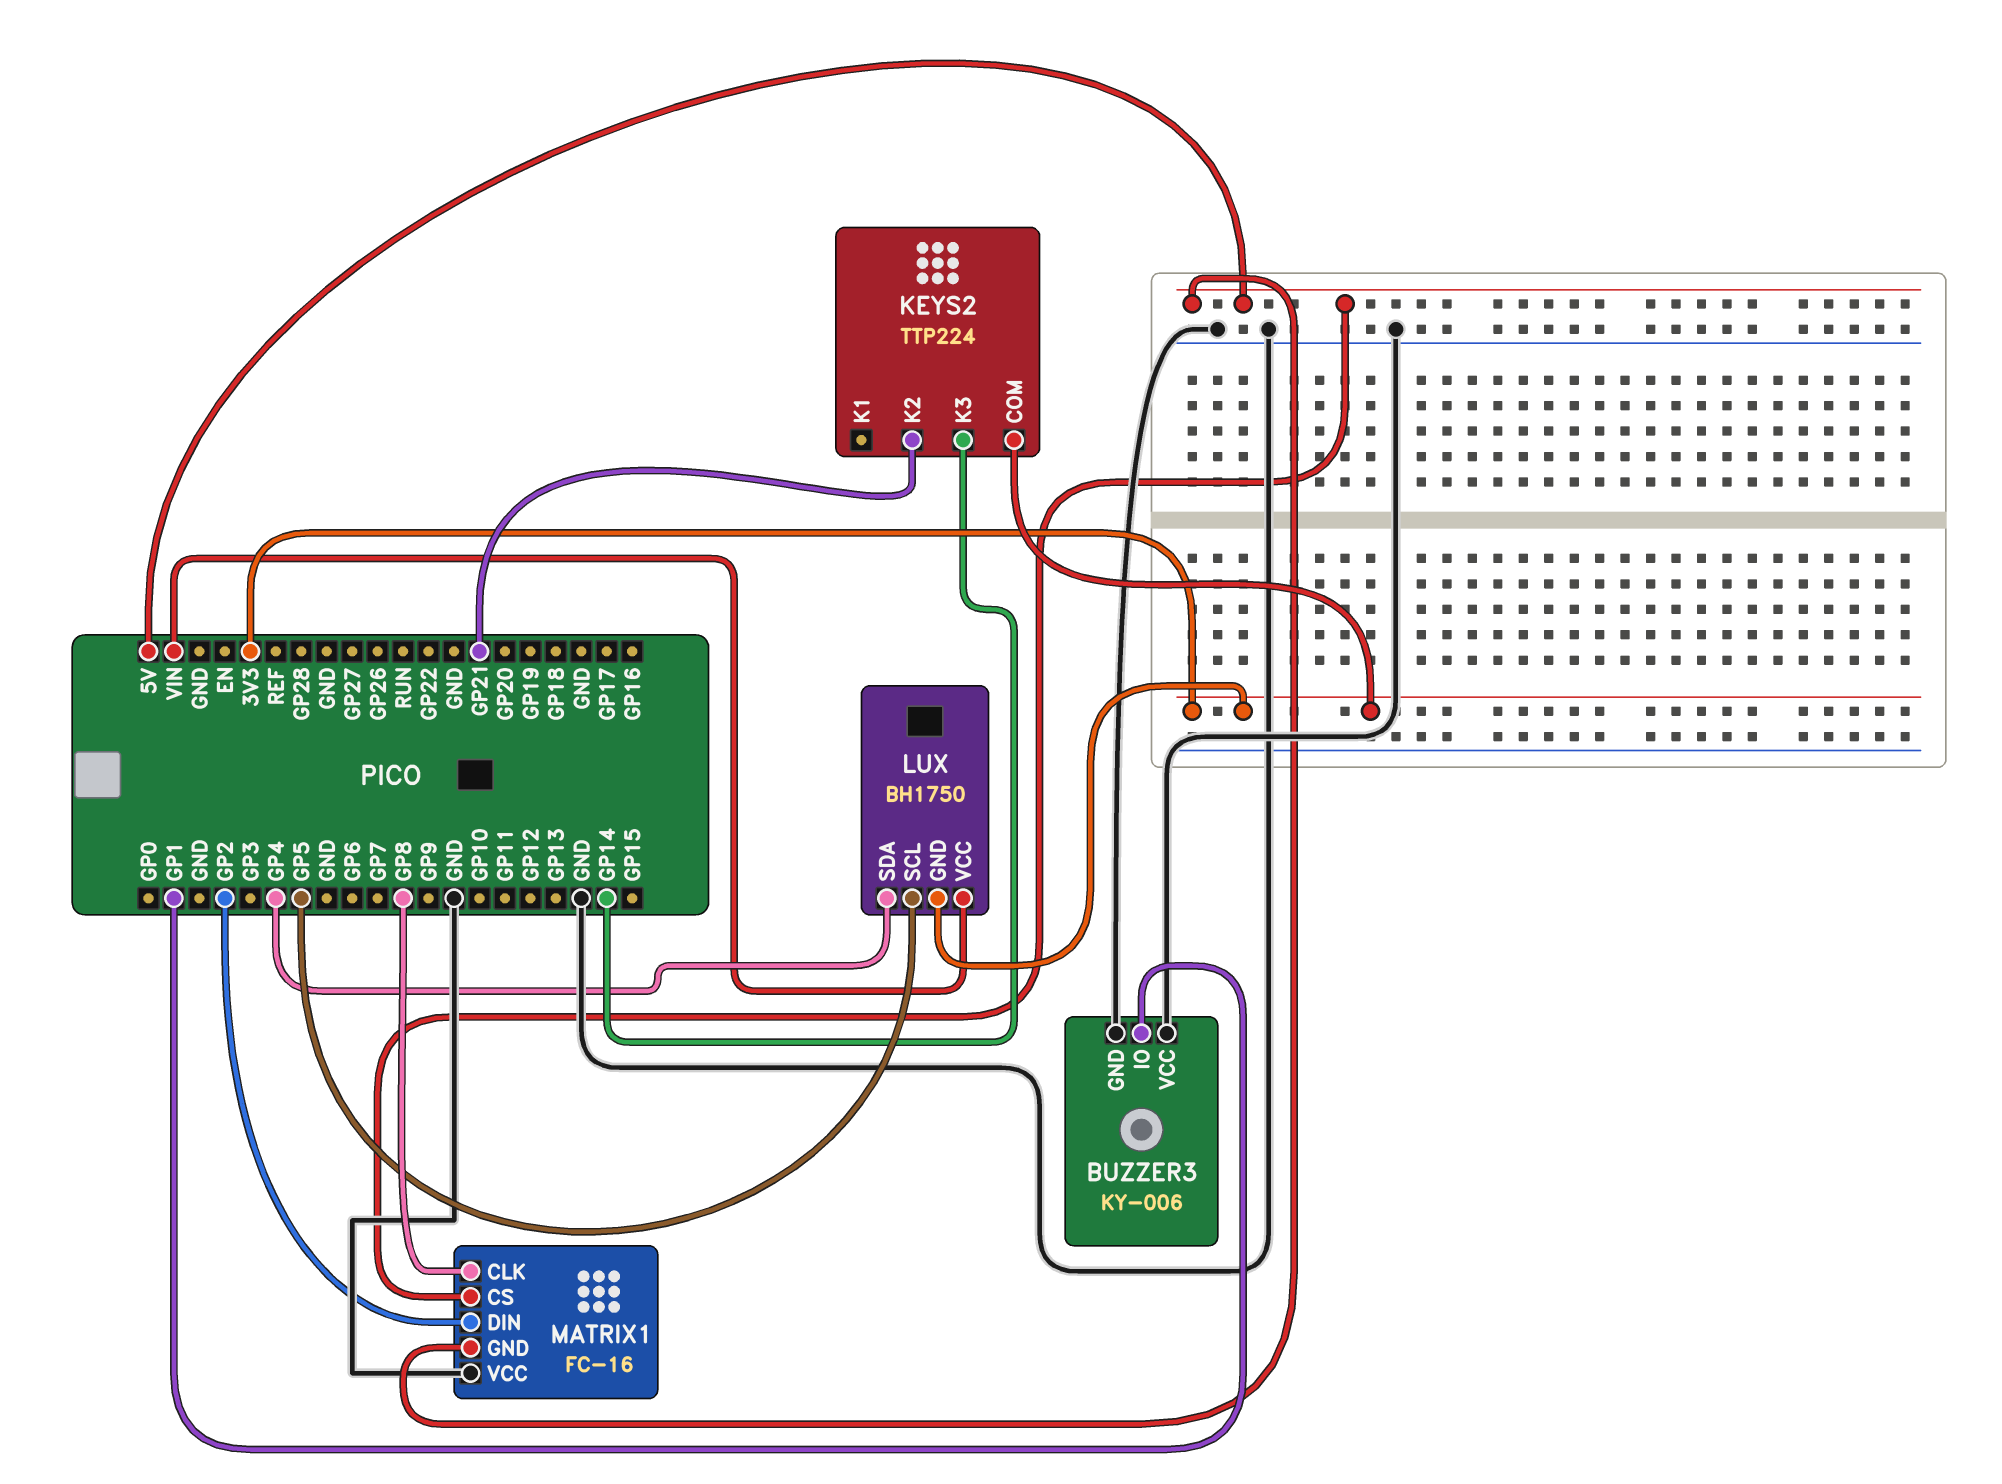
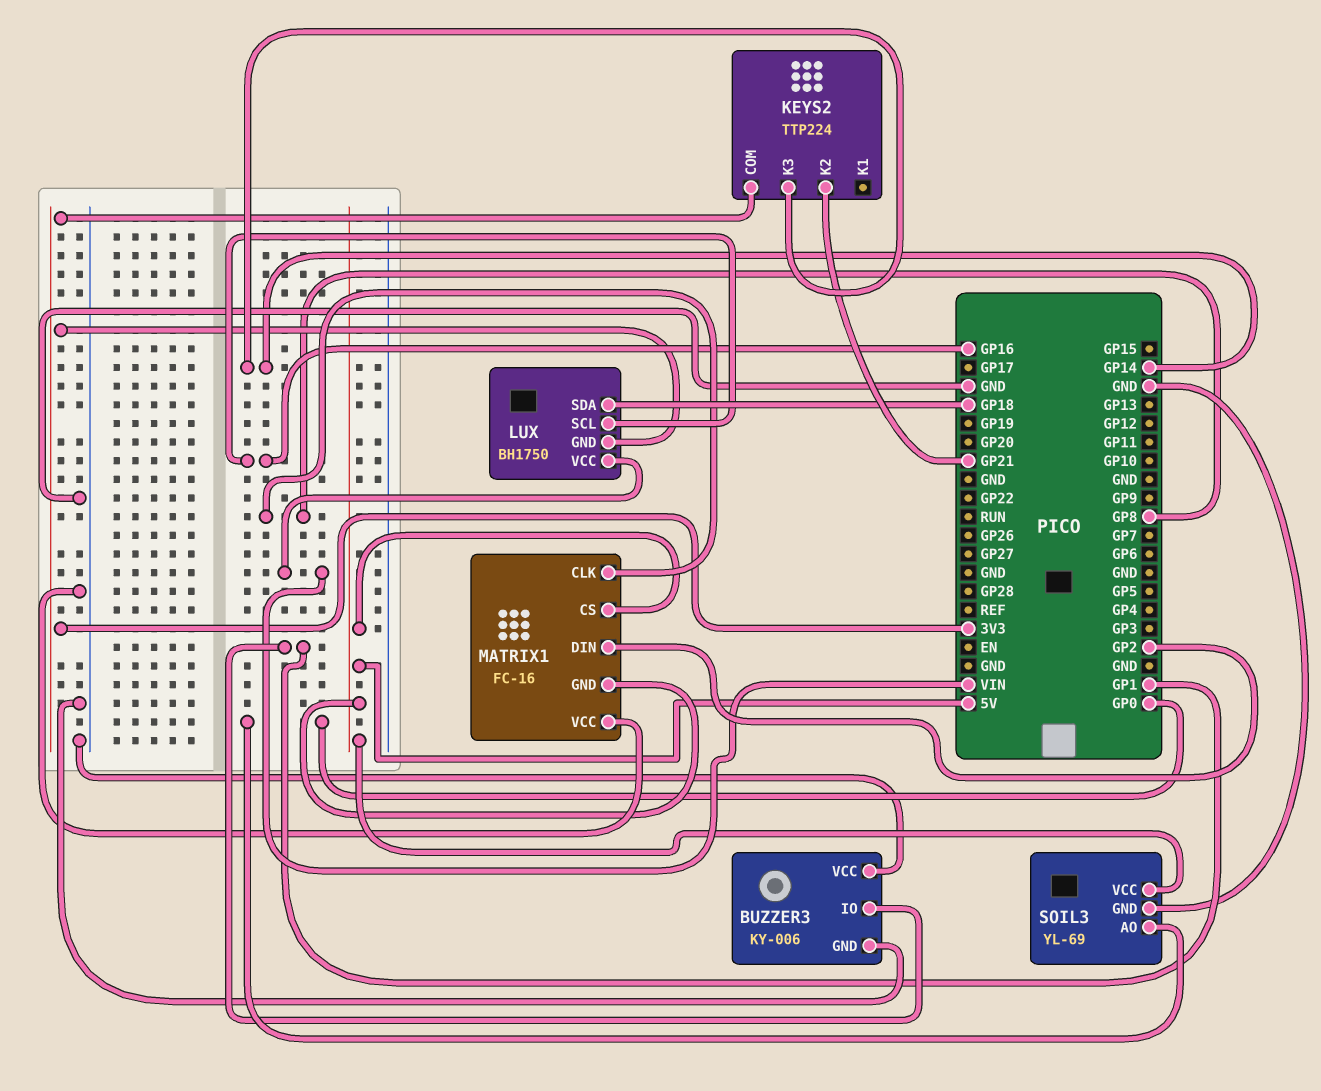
LUX pin SCL: GP5 -> GP16
LUX pin SDA: GP4 -> GP18
SOIL3: none -> YL-69
SOIL3 pin AO: none -> GP0
SOIL3 pin GND: none -> GND
SOIL3 pin VCC: none -> 5V

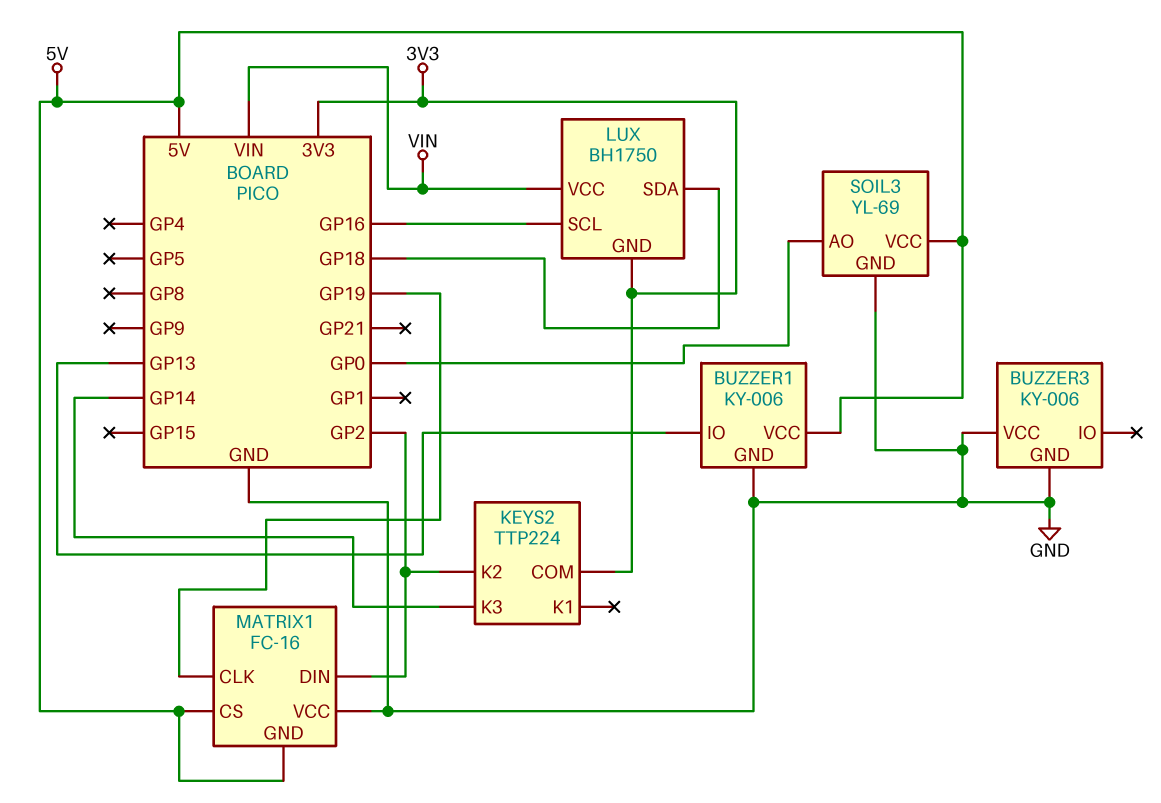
BUZZER1: none -> KY-006
BUZZER1 pin GND: none -> GND
BUZZER1 pin IO: none -> GP13
BUZZER1 pin VCC: none -> 5V
BUZZER3 pin IO: GP1 -> none
KEYS2 pin K2: GP21 -> GP2
MATRIX1 pin CLK: GP8 -> GP19

